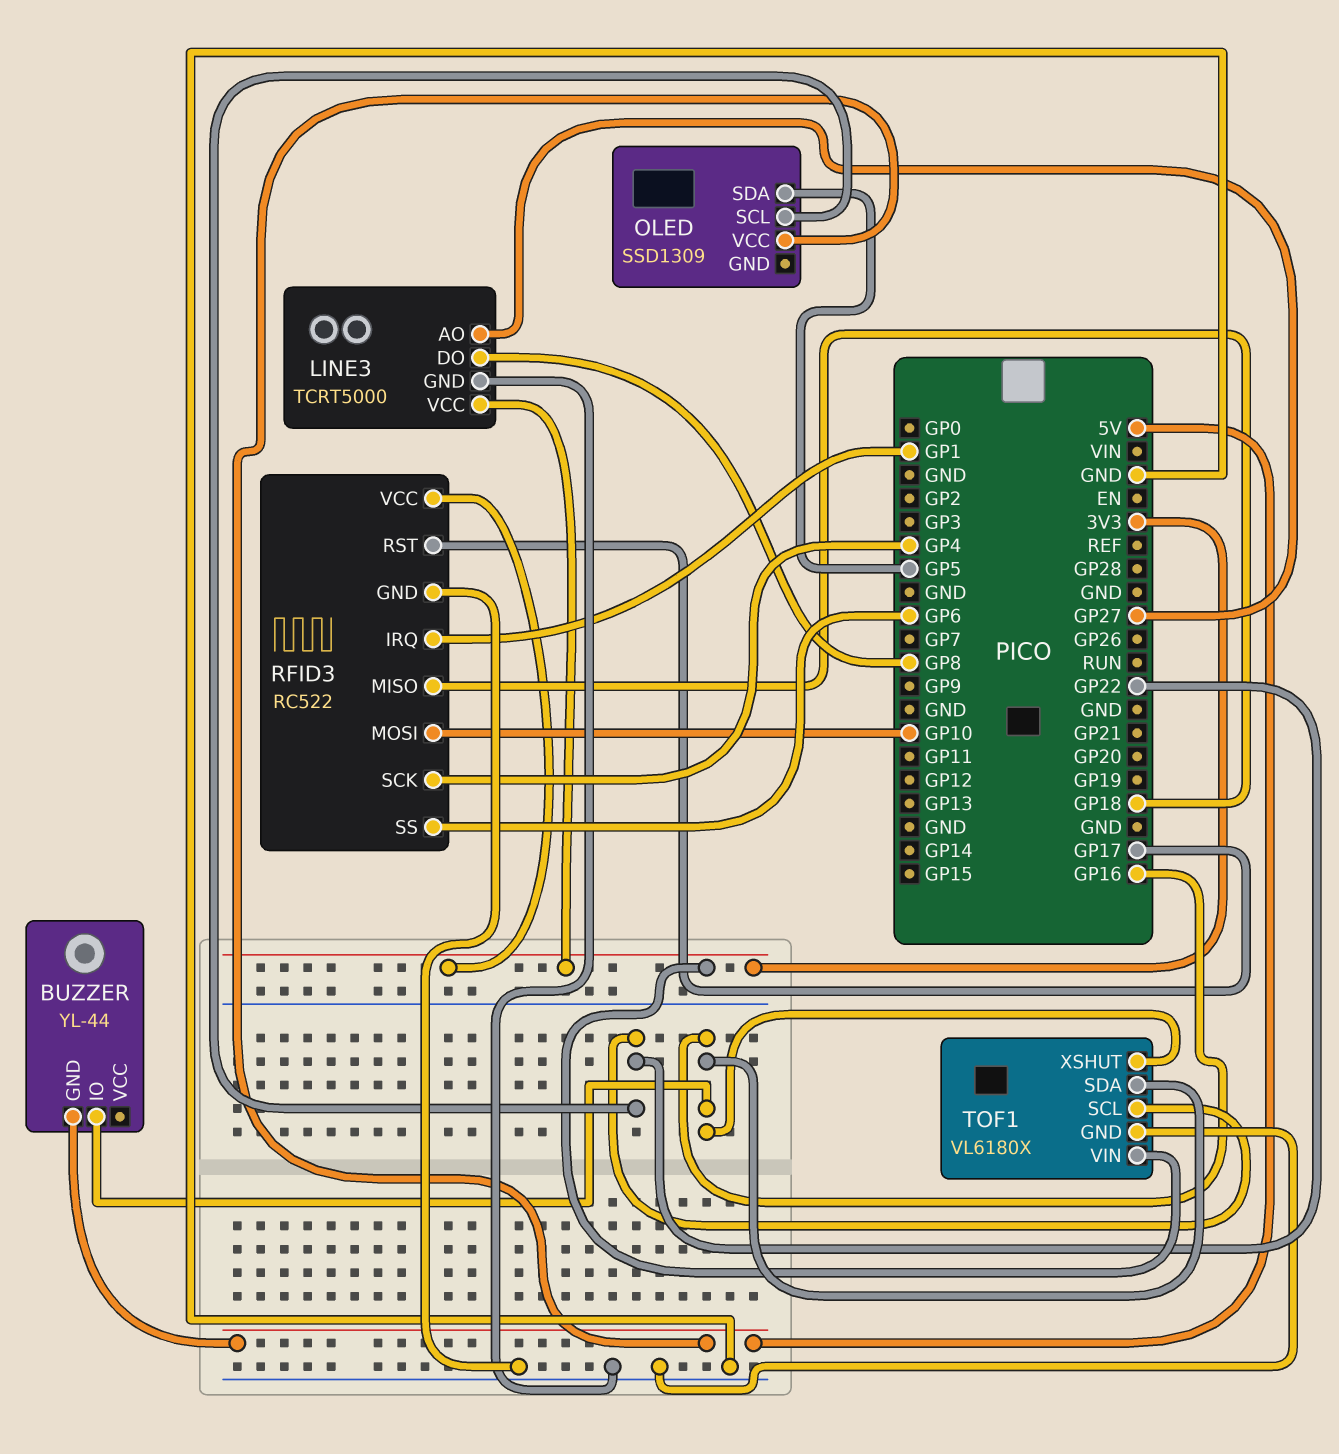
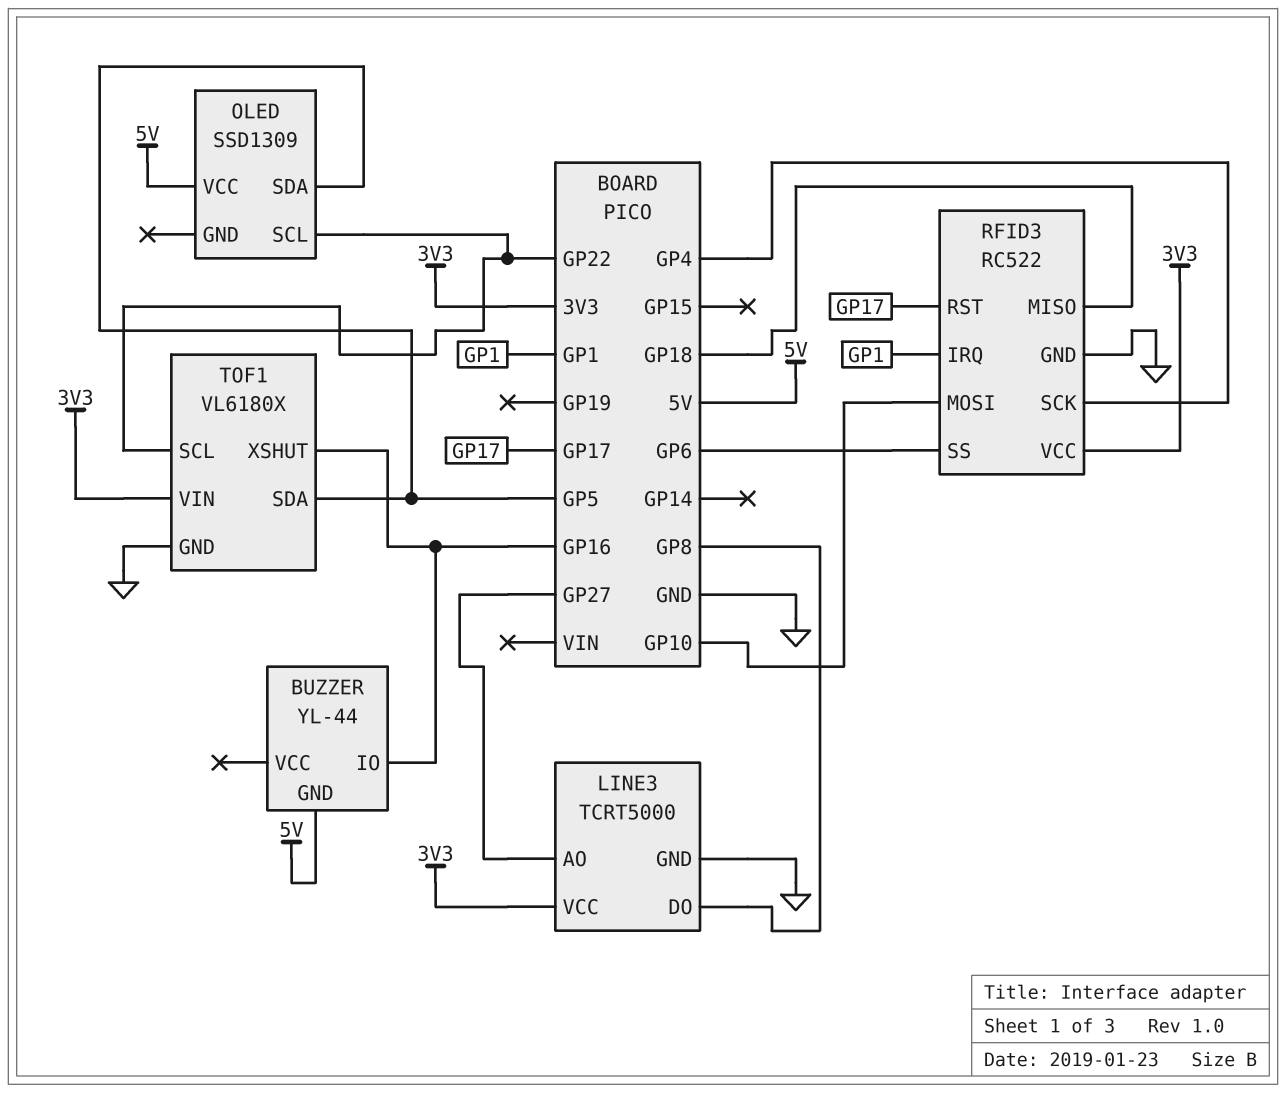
TOF1 pin SDA: GP16 -> GP5

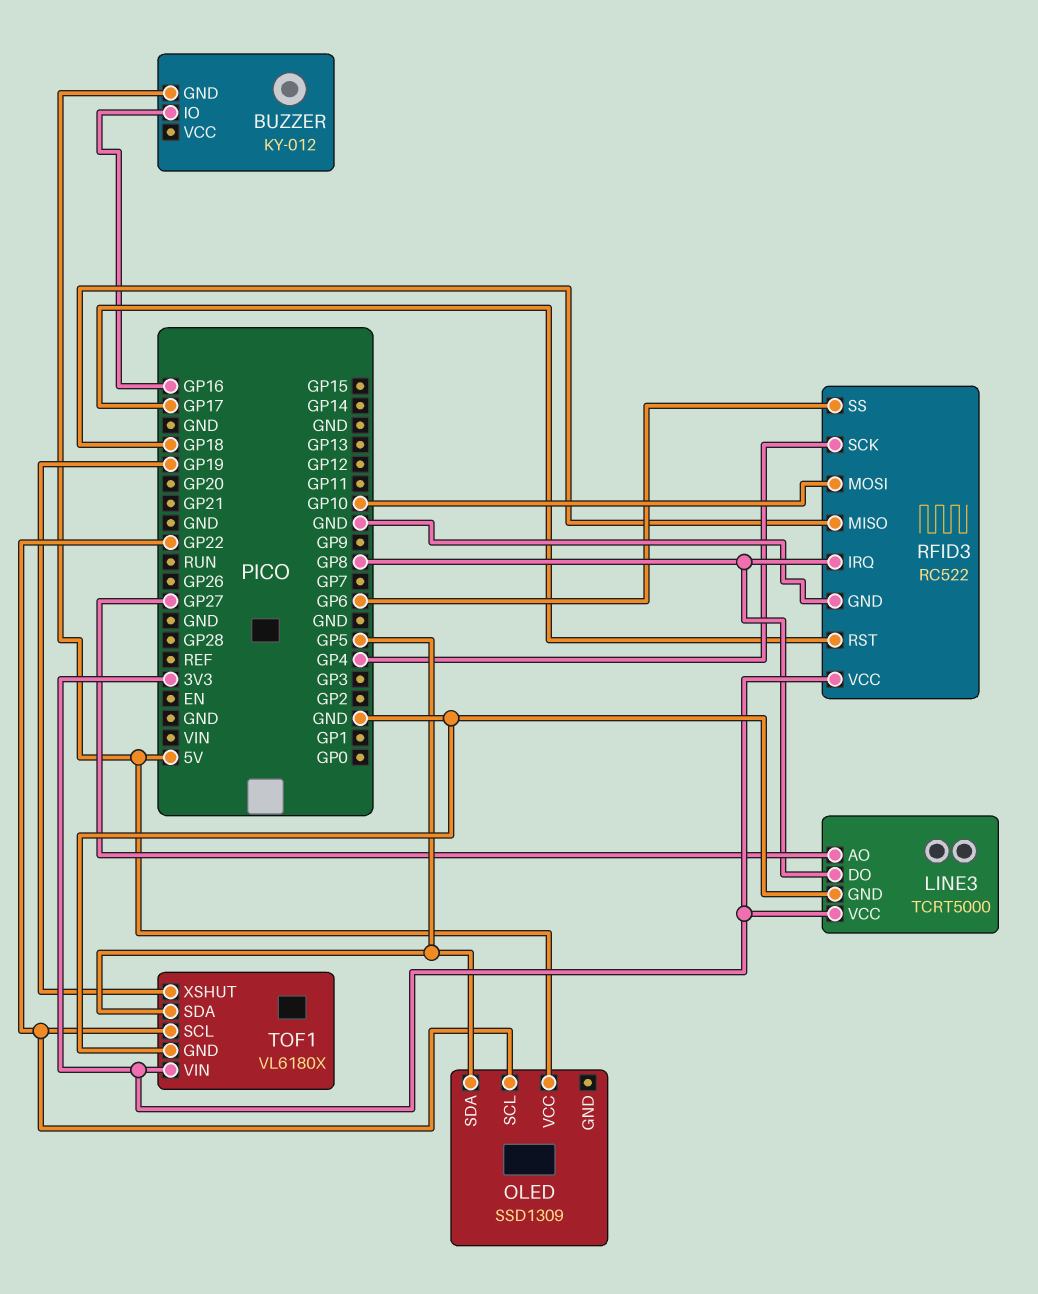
BUZZER: YL-44 -> KY-012
RFID3 pin IRQ: GP1 -> GP8
TOF1 pin XSHUT: GP16 -> GP19

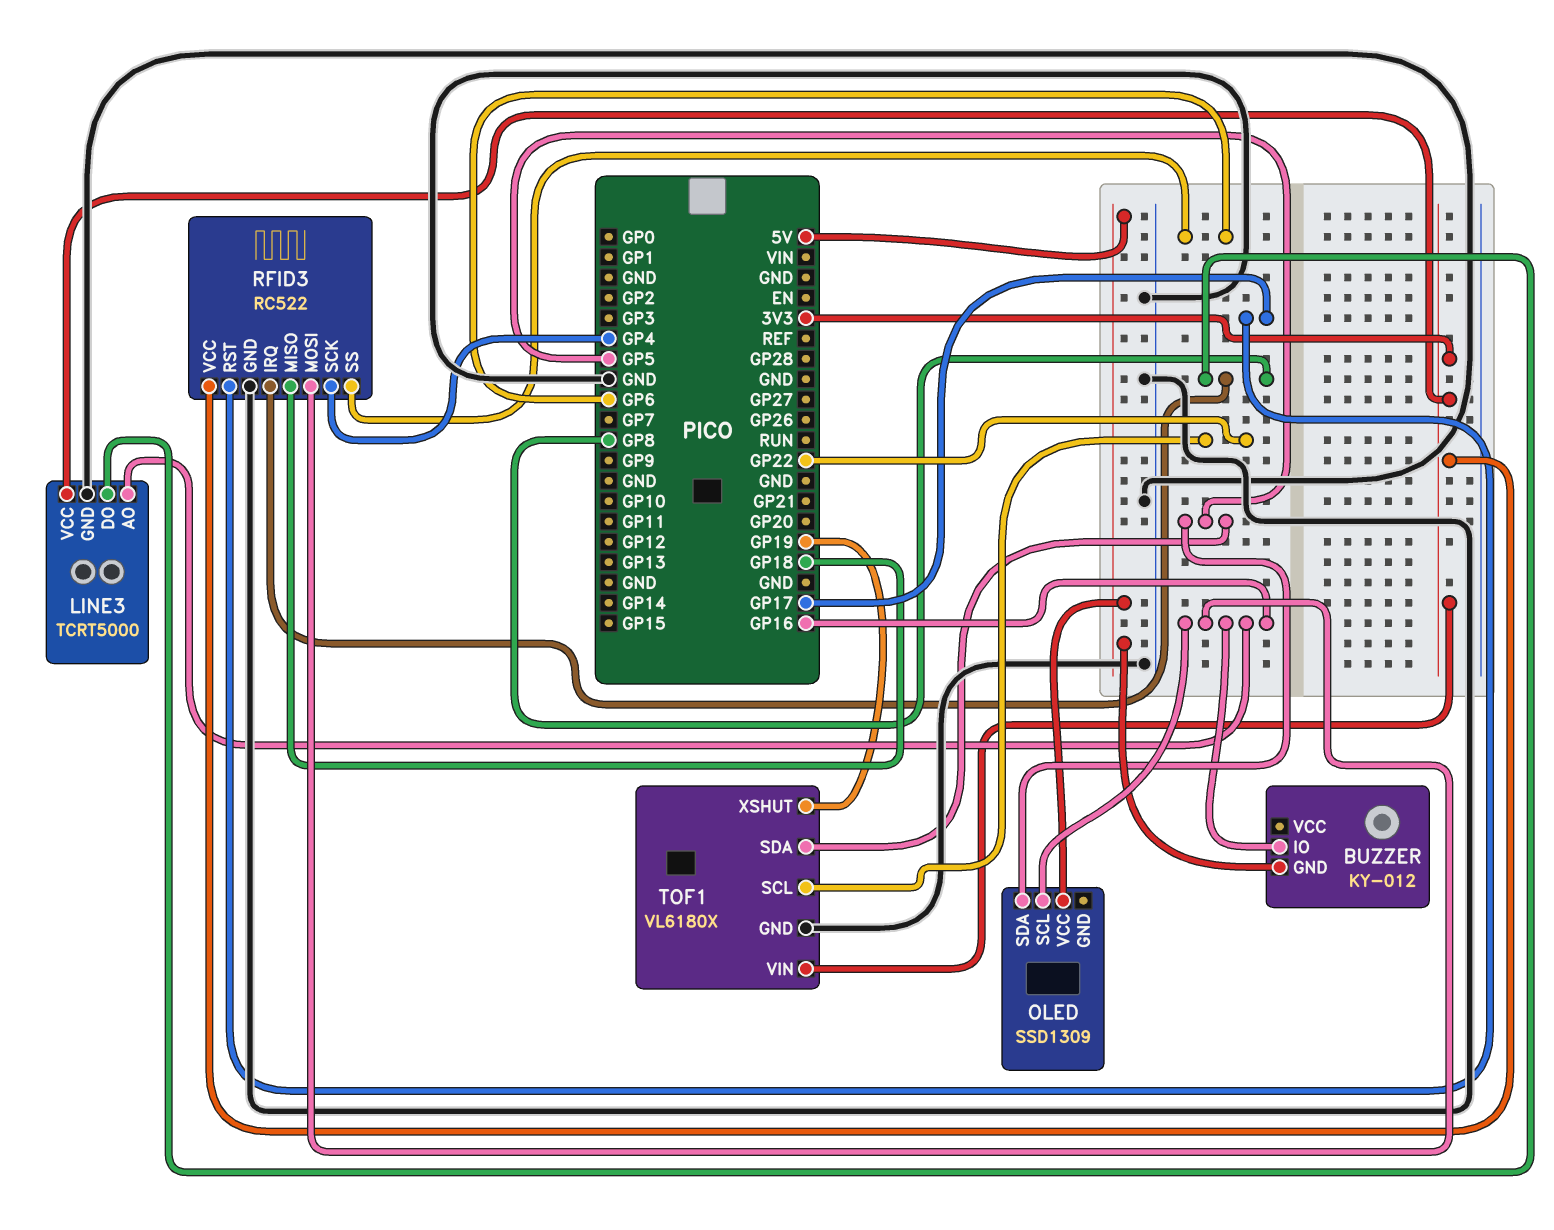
LINE3 pin AO: GP27 -> GP16
OLED pin SCL: GP22 -> GP16
RFID3 pin MOSI: GP10 -> GP16

